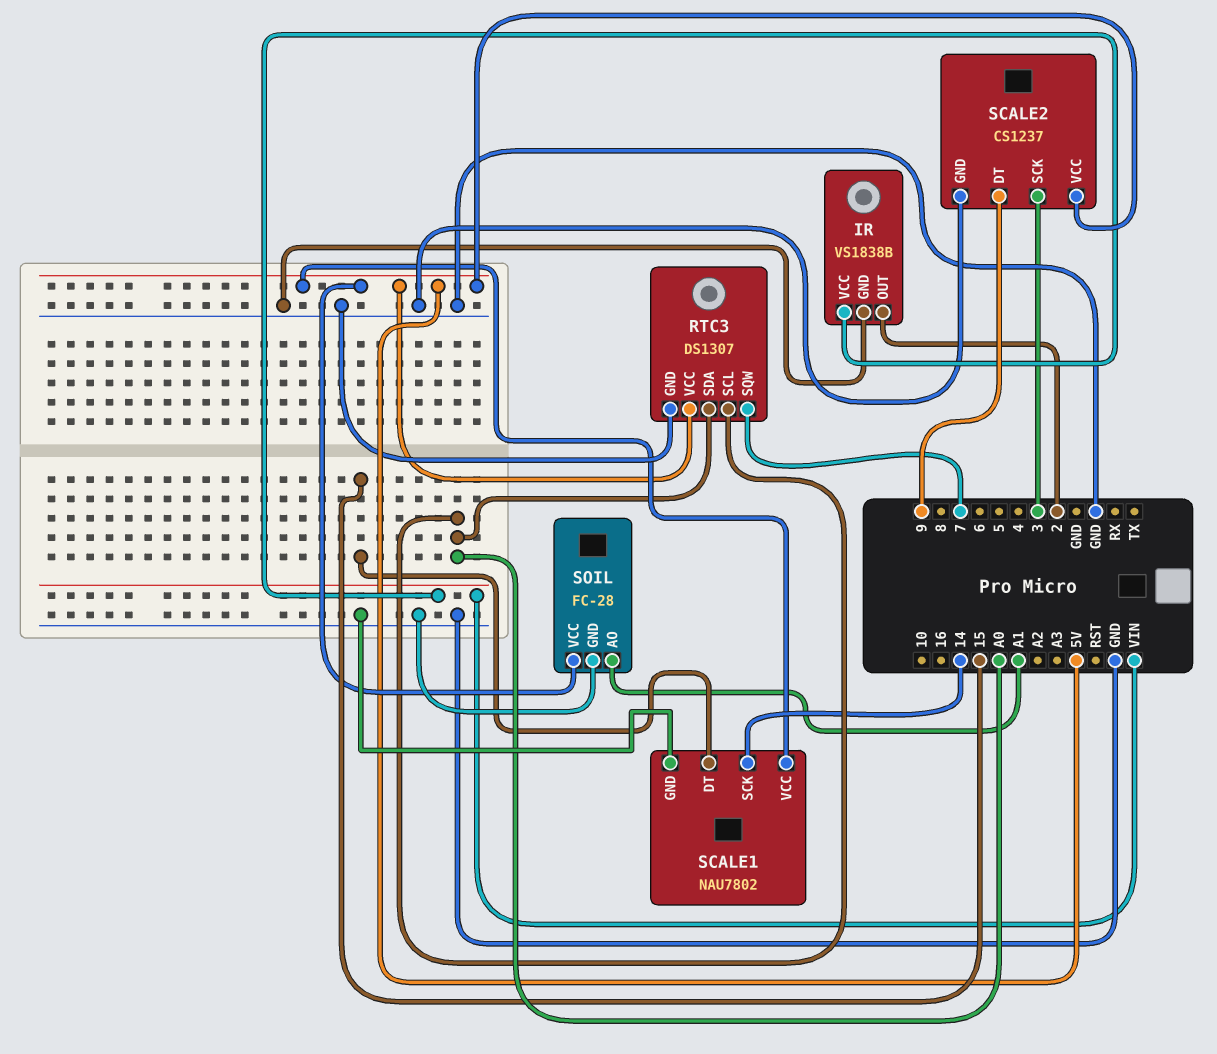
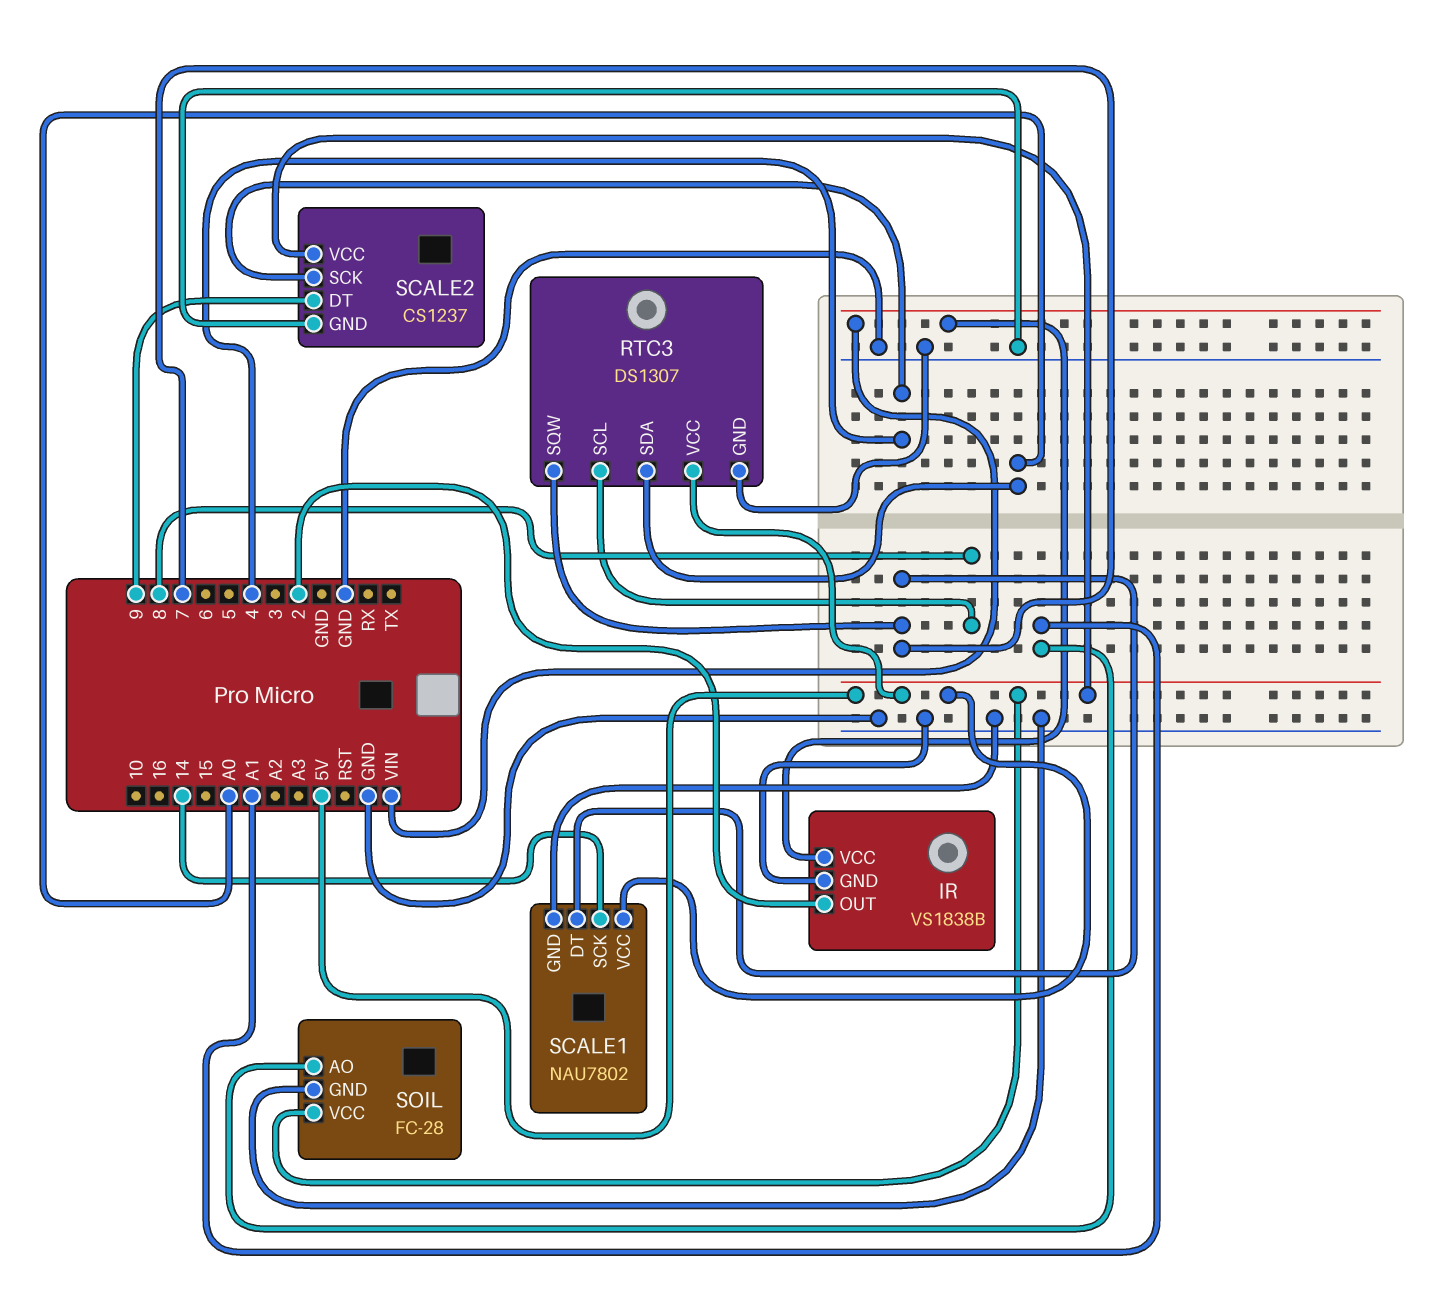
RTC3 pin SCL: A0 -> 8
SCALE1 pin DT: 15 -> 7
SCALE2 pin SCK: 3 -> 4

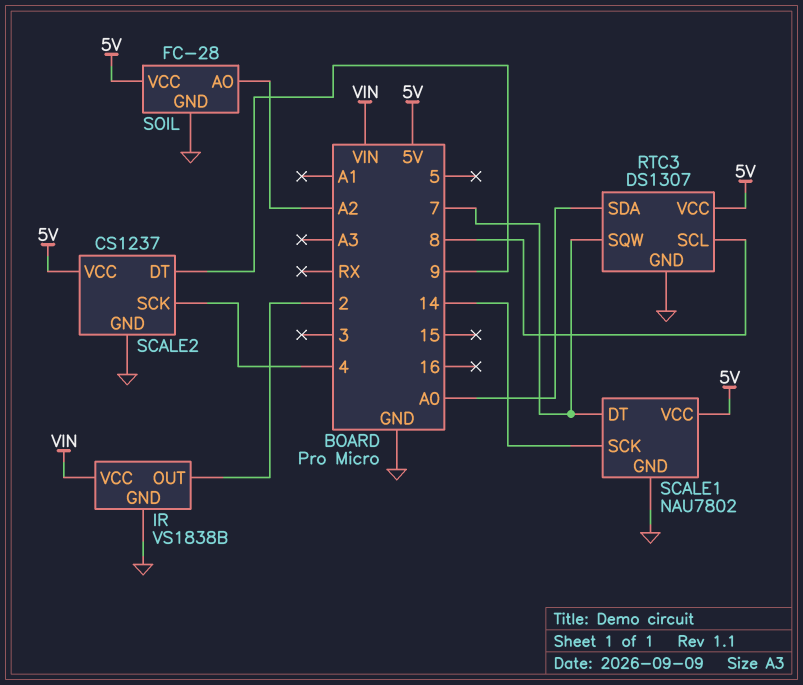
SOIL pin AO: A1 -> A2

